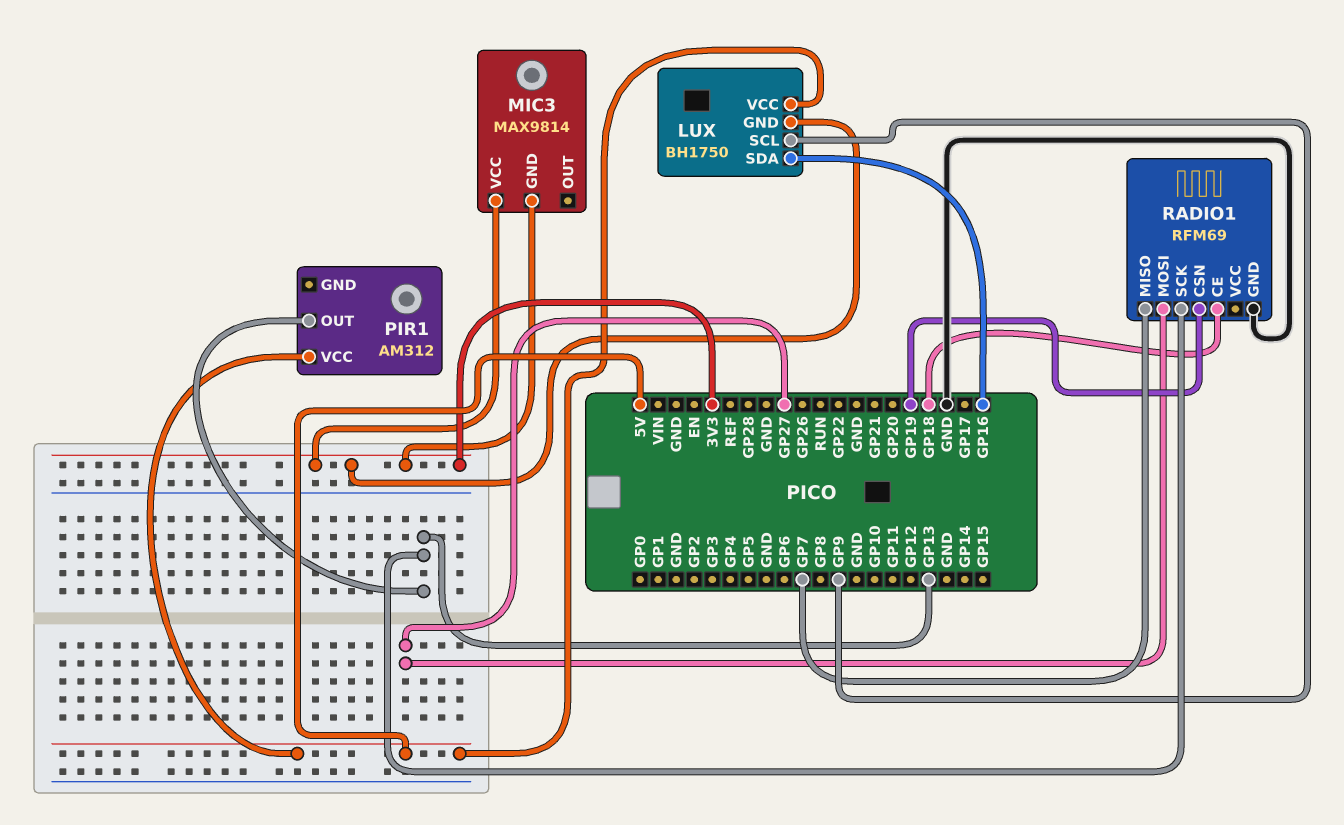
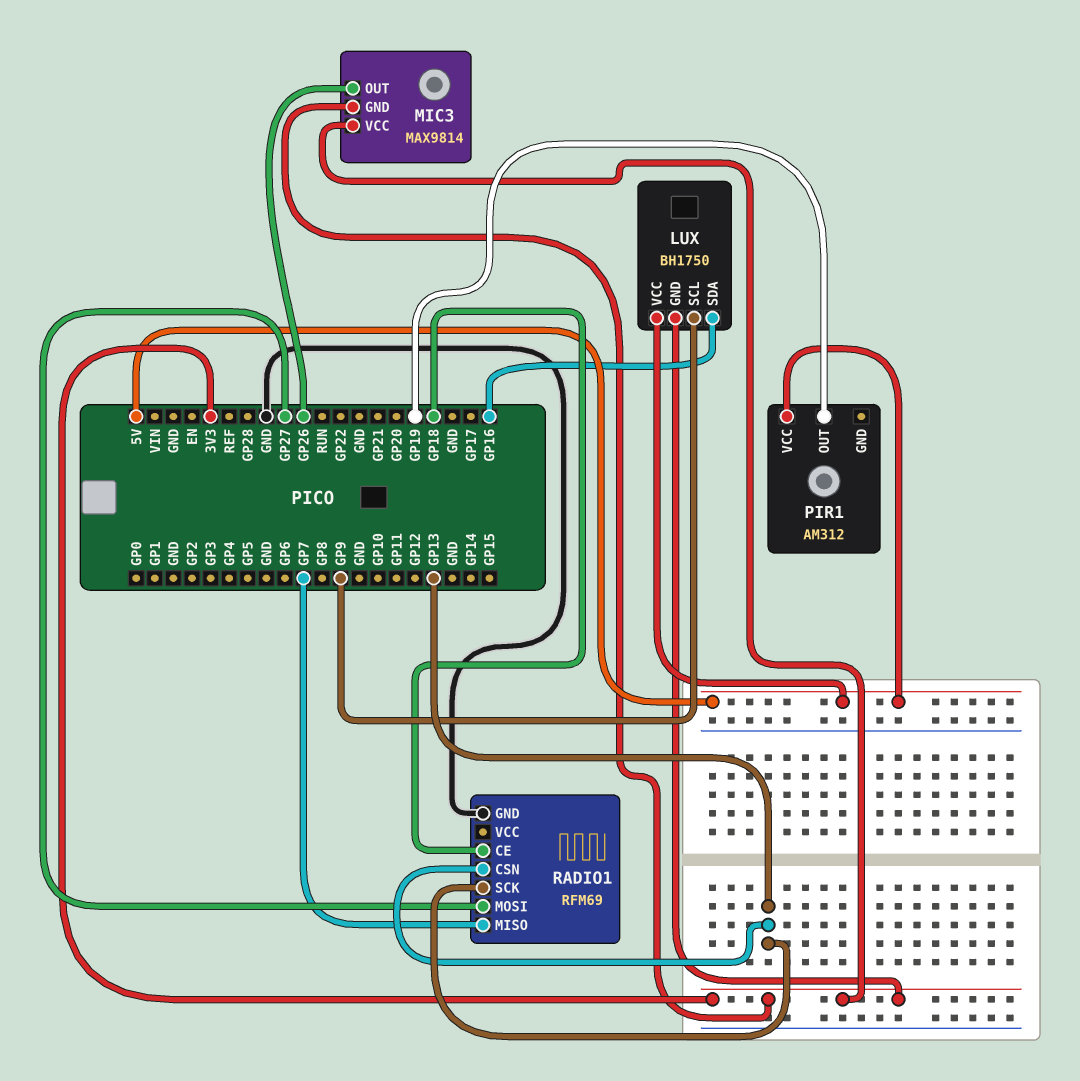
MIC3 pin OUT: none -> GP26
PIR1 pin OUT: GP13 -> GP19
RADIO1 pin CSN: GP19 -> GP13

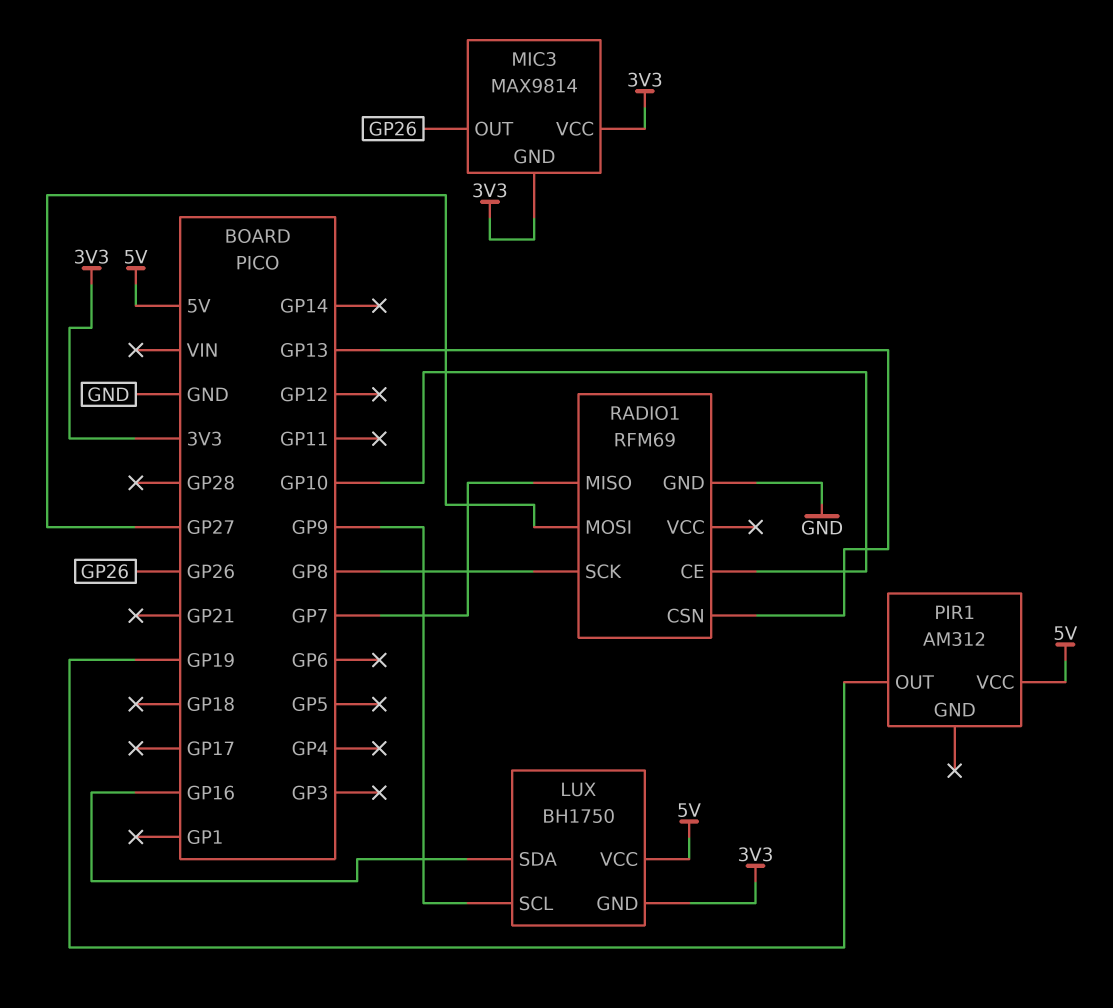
RADIO1 pin CE: GP18 -> GP10
RADIO1 pin SCK: GP13 -> GP8

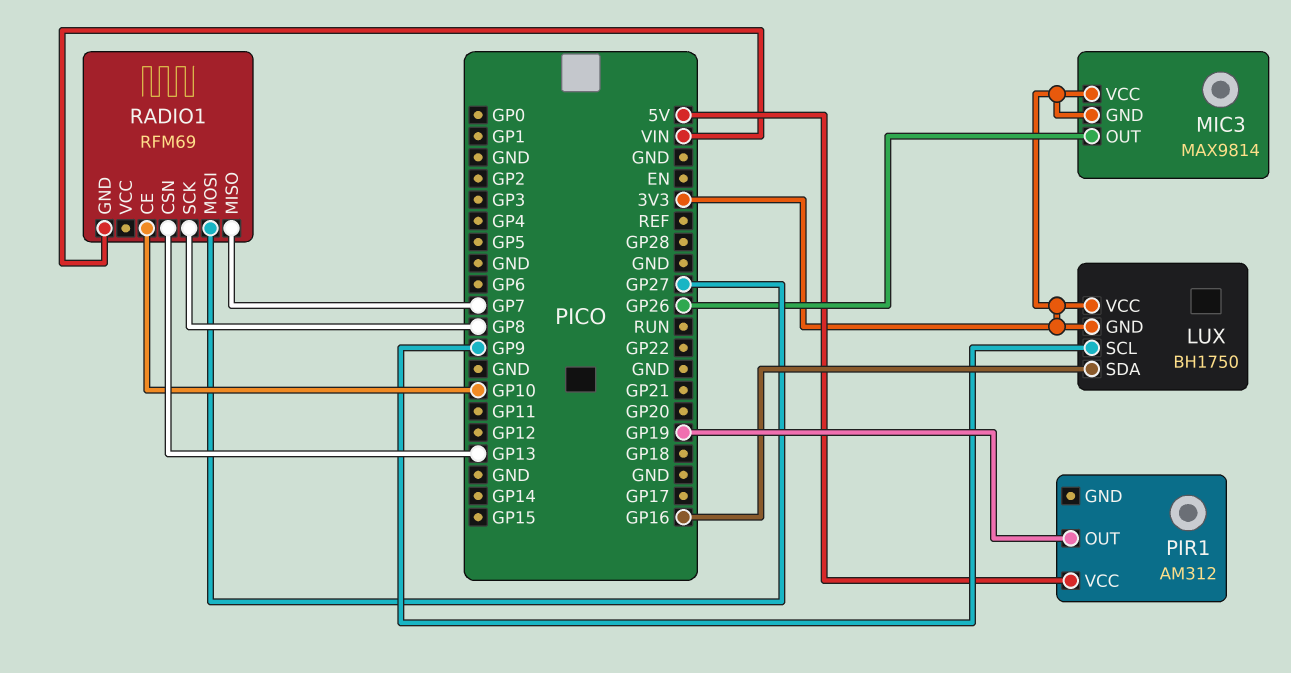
LUX pin VCC: 5V -> 3V3
RADIO1 pin GND: GND -> VIN

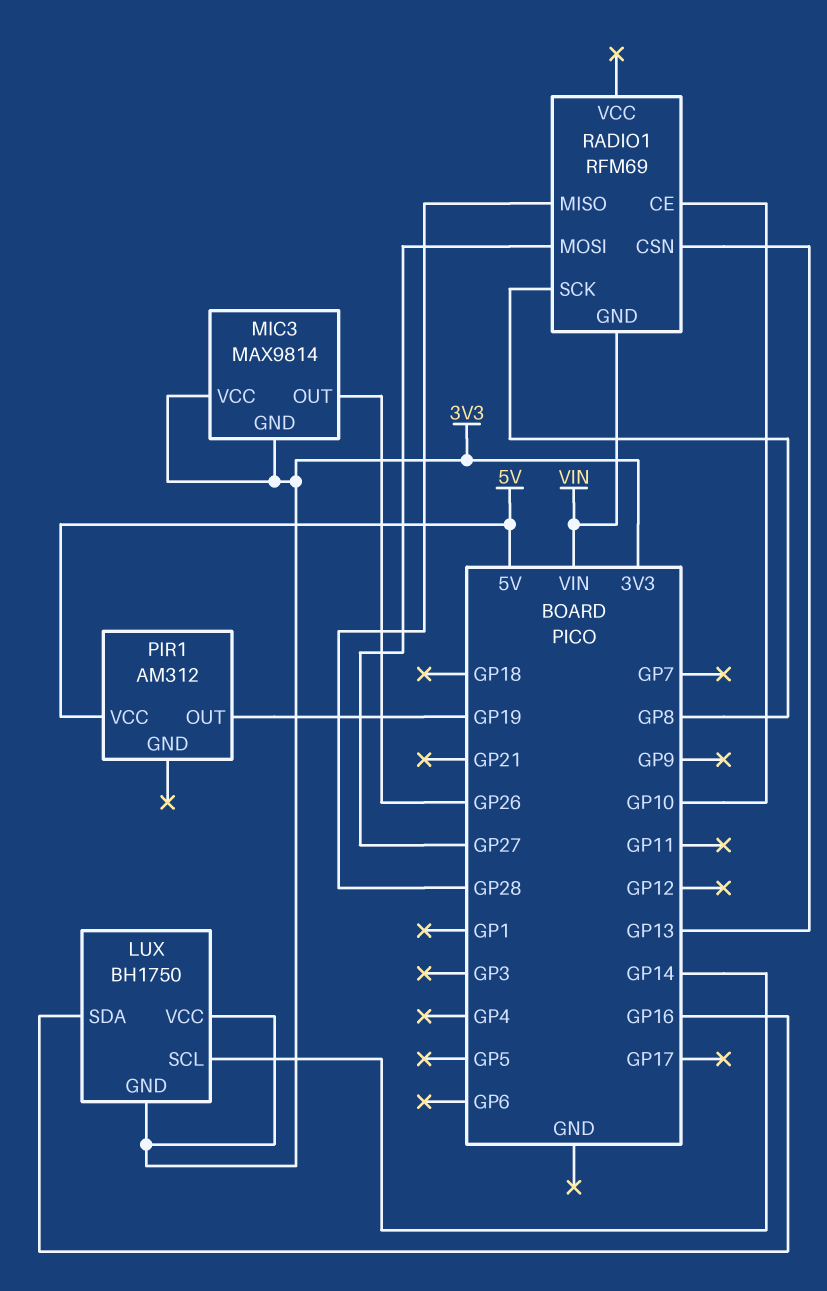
LUX pin SCL: GP9 -> GP14
RADIO1 pin MISO: GP7 -> GP28

